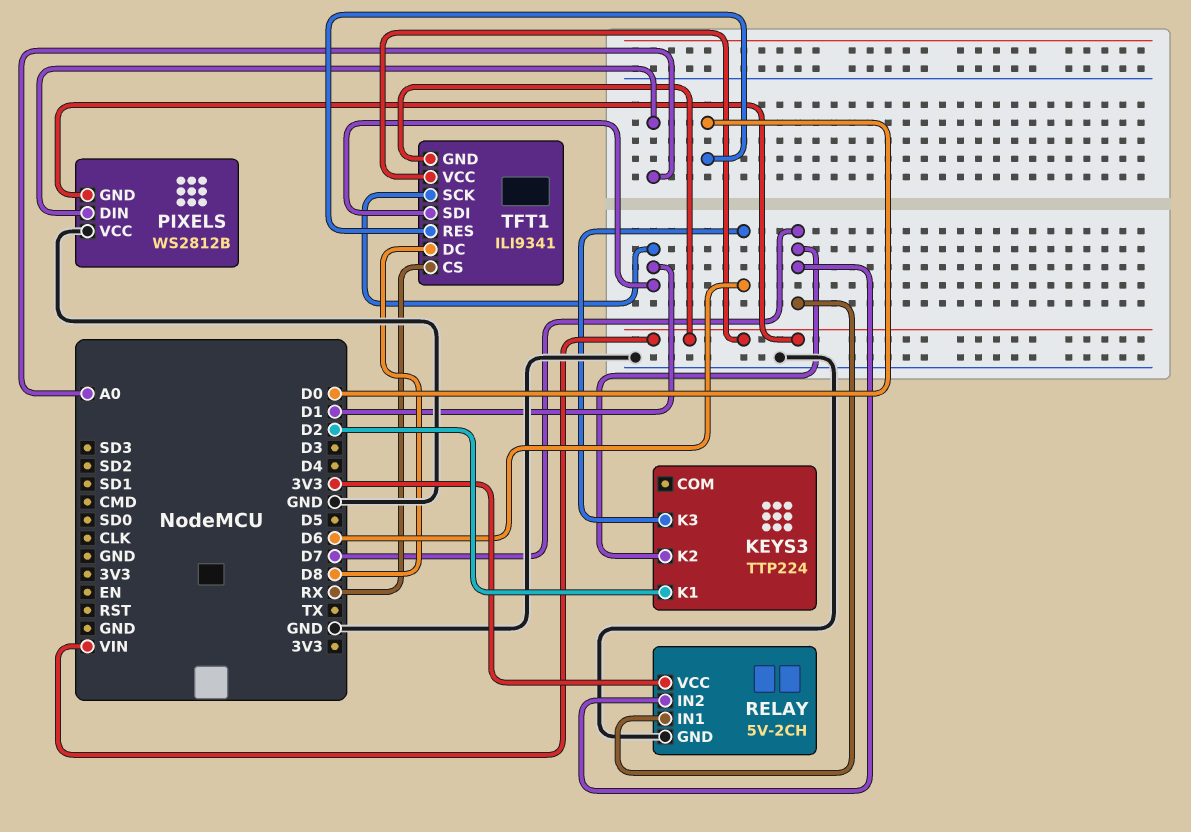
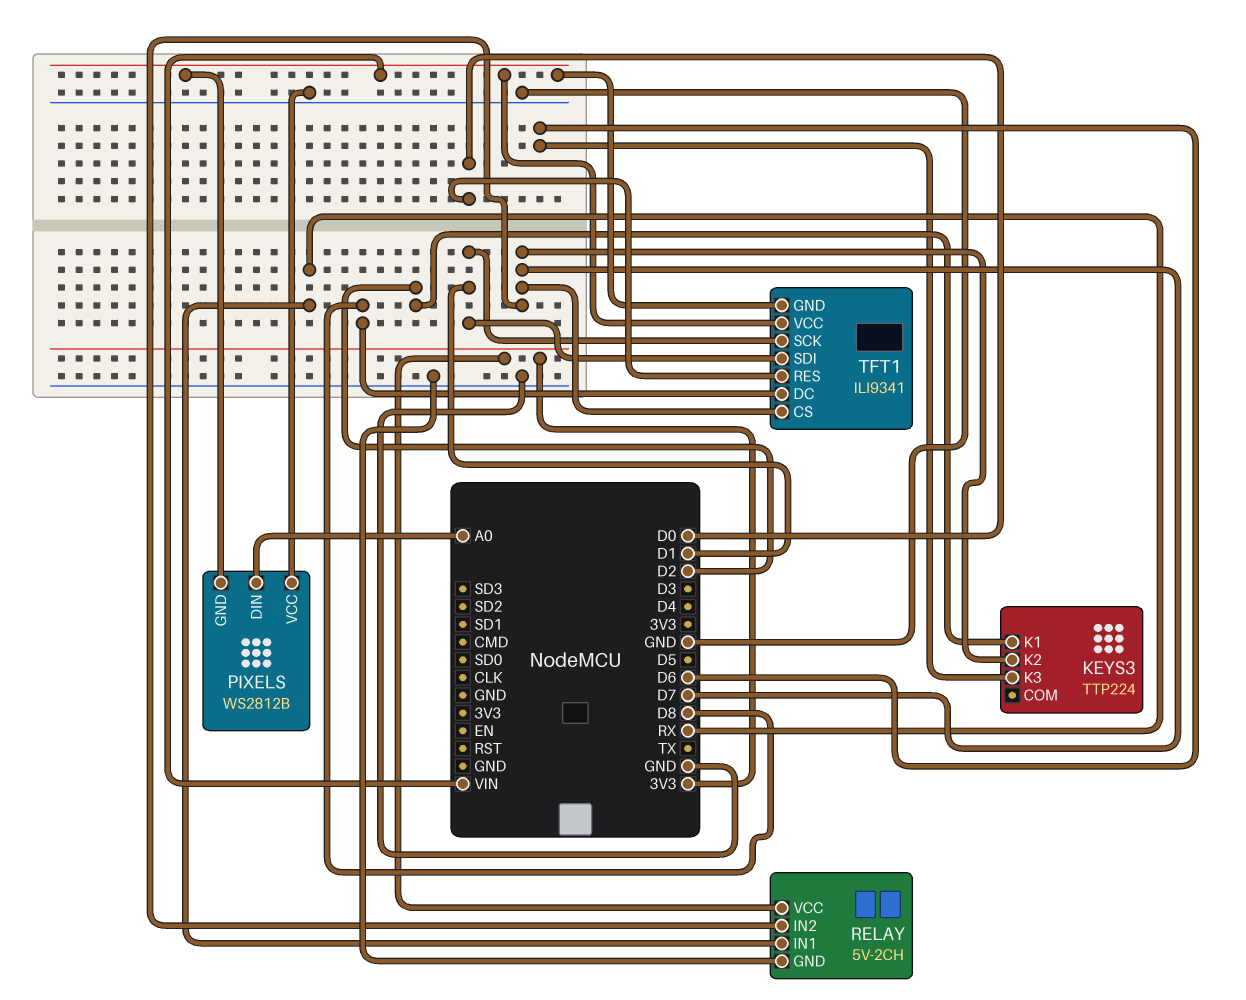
RELAY pin IN1: D7 -> RX
TFT1 pin CS: RX -> D7

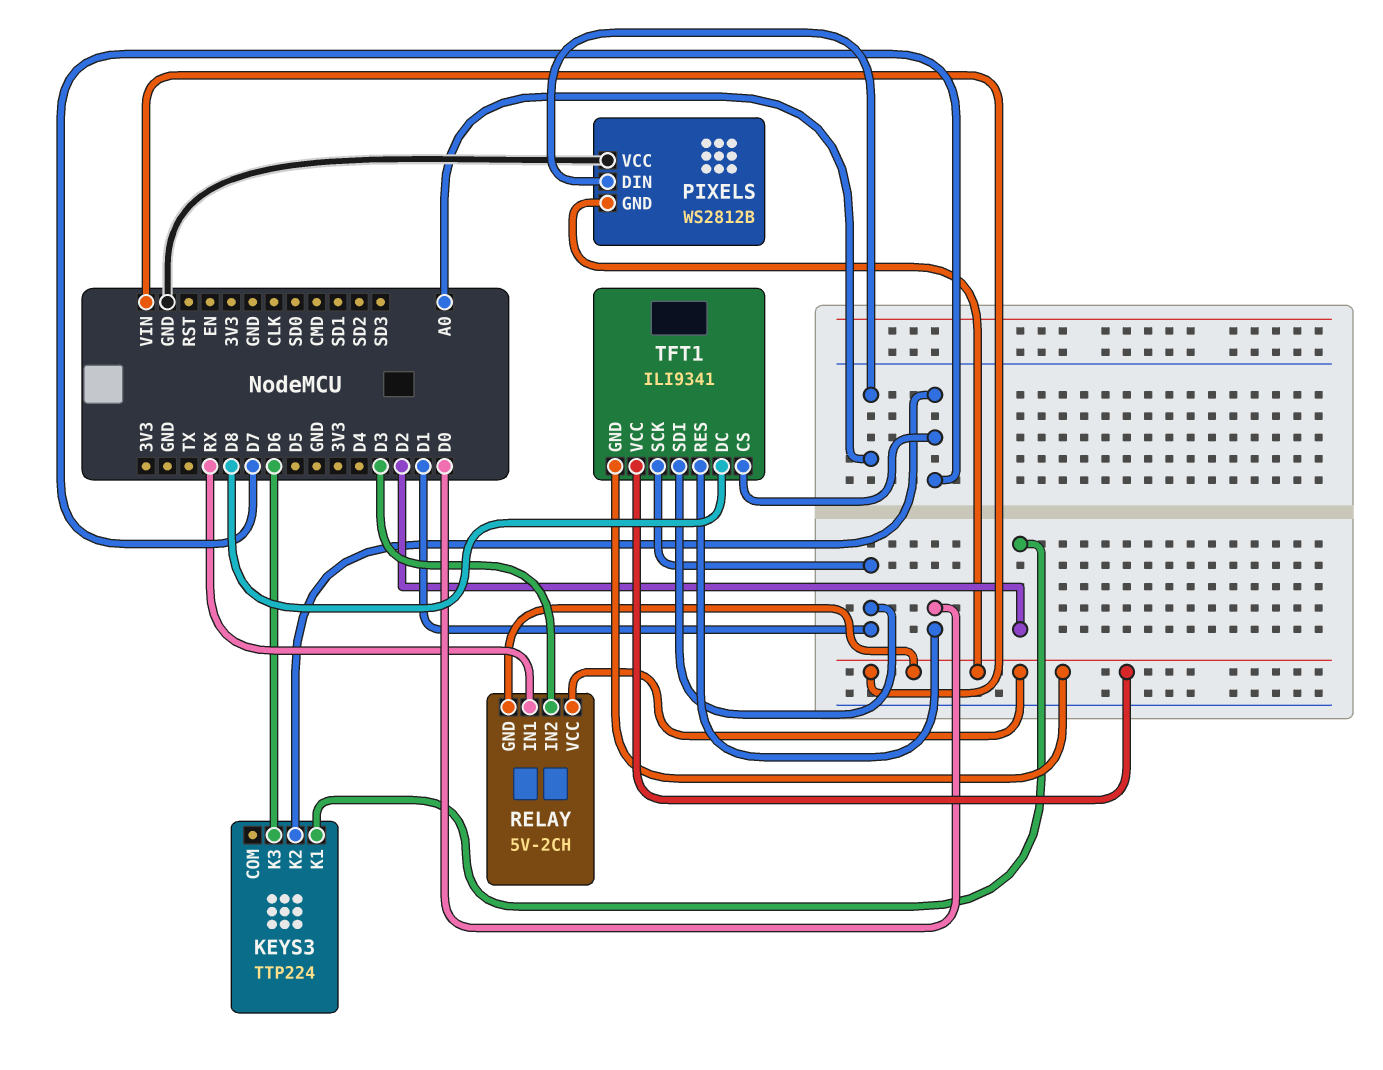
RELAY pin GND: GND -> VIN
RELAY pin IN2: D7 -> D3
RELAY pin VCC: 3V3 -> VIN

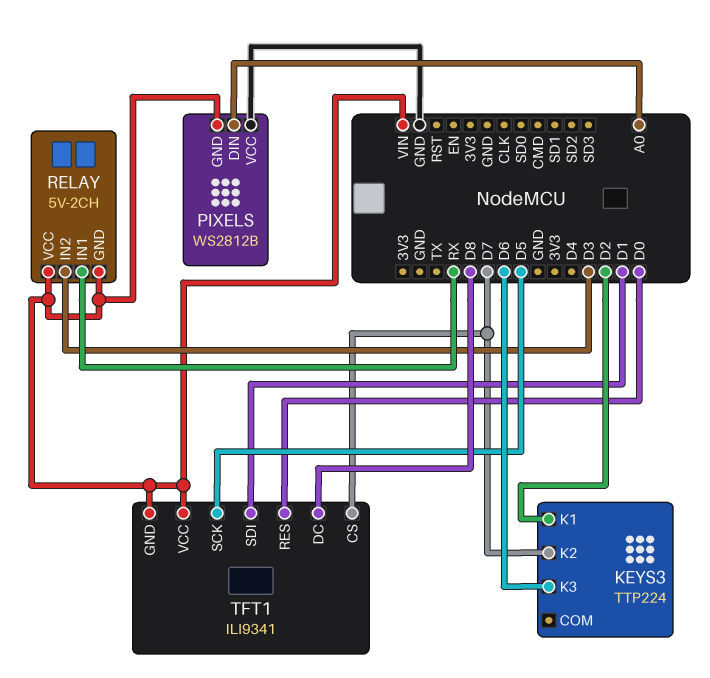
TFT1 pin SCK: D1 -> D5

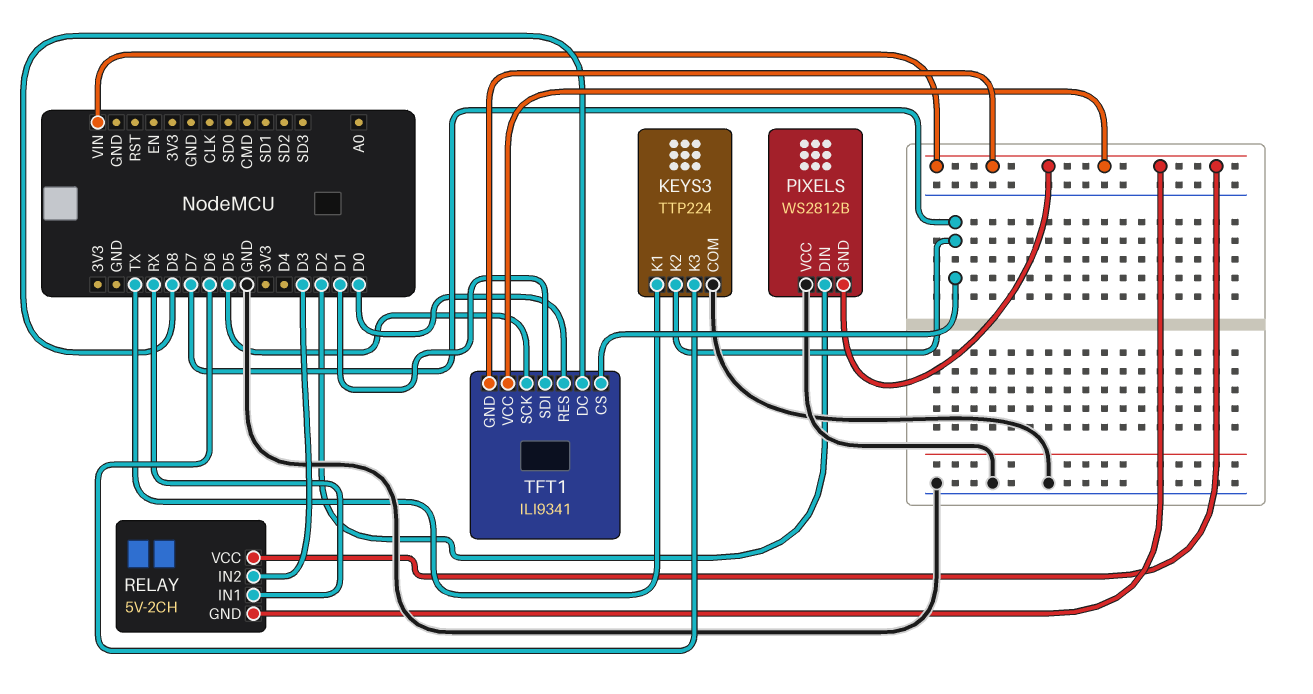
KEYS3 pin COM: none -> GND
KEYS3 pin K1: D2 -> TX
PIXELS pin DIN: A0 -> D2

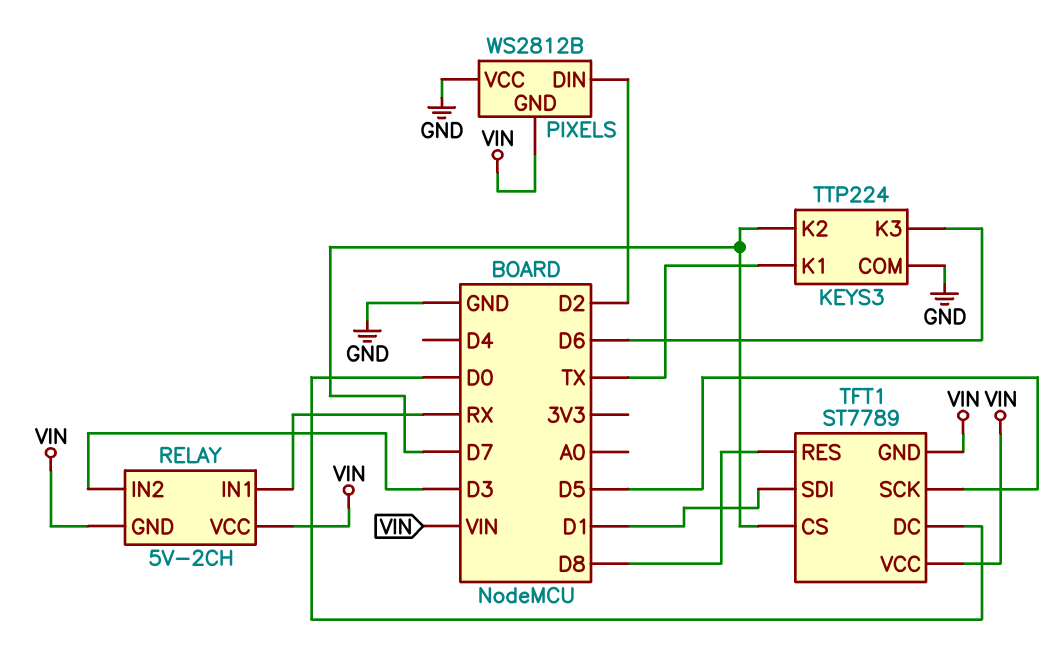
TFT1: ILI9341 -> ST7789
TFT1 pin DC: D8 -> D0
TFT1 pin RES: D0 -> D8

